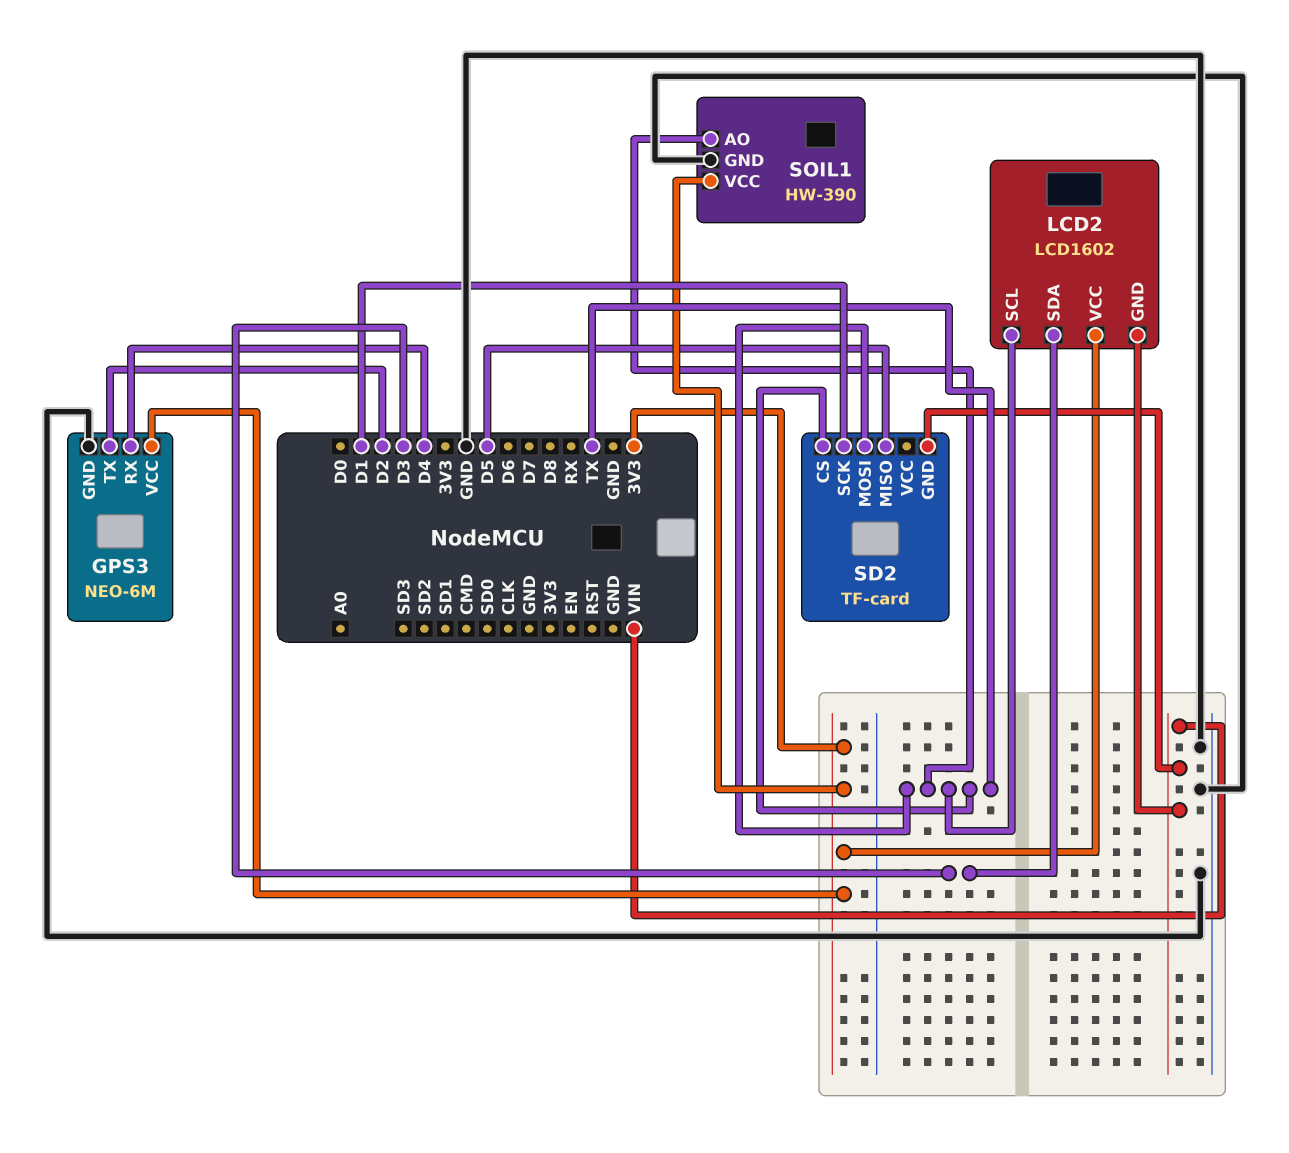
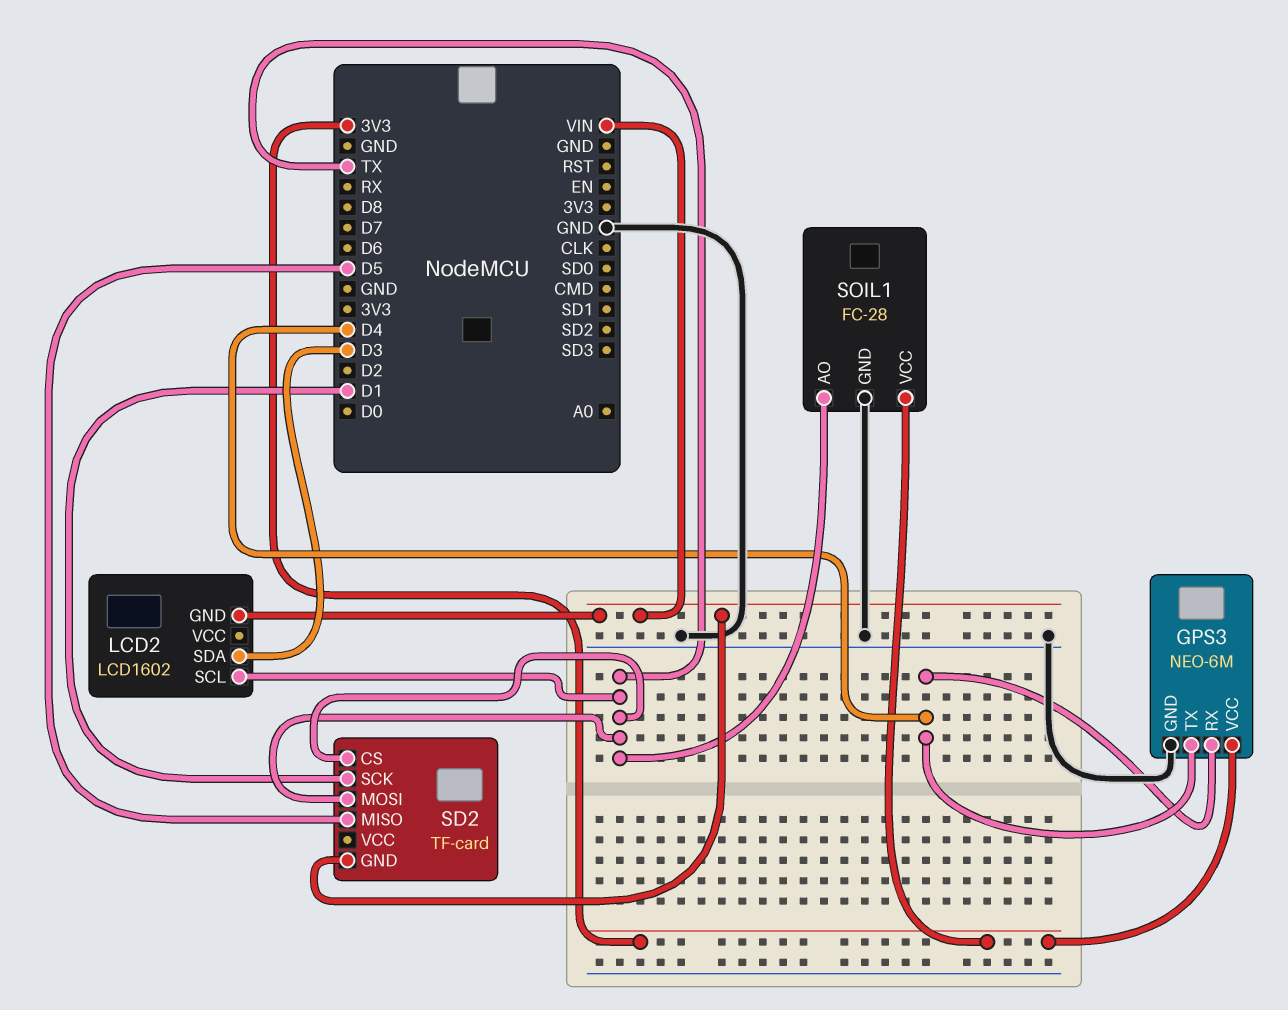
GPS3 pin TX: D2 -> D4
LCD2 pin VCC: 3V3 -> none
SOIL1: HW-390 -> FC-28

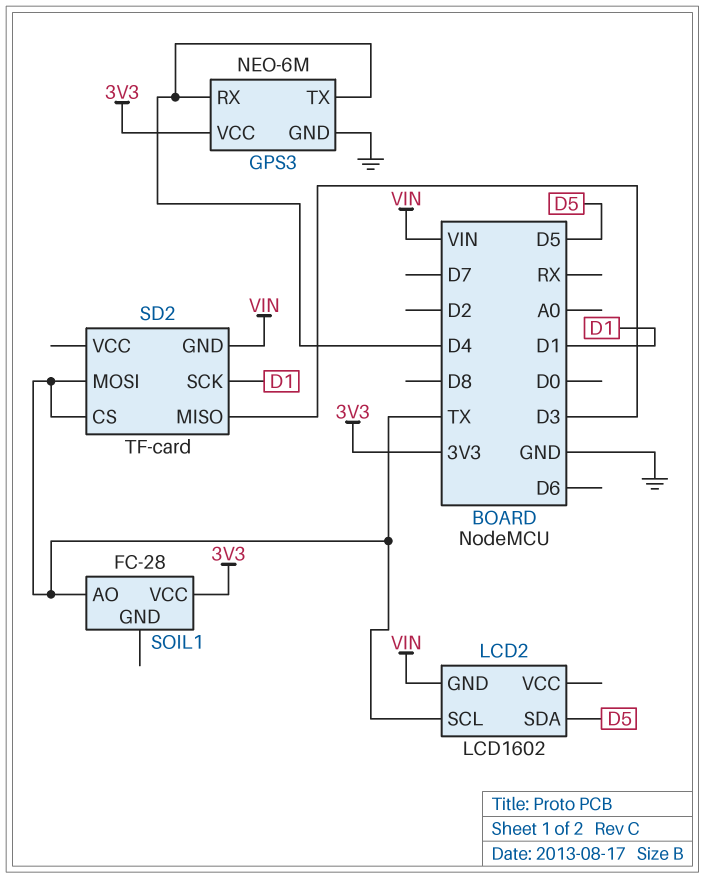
LCD2 pin SDA: D3 -> D5
SD2 pin MISO: D5 -> D3
SOIL1 pin GND: GND -> none

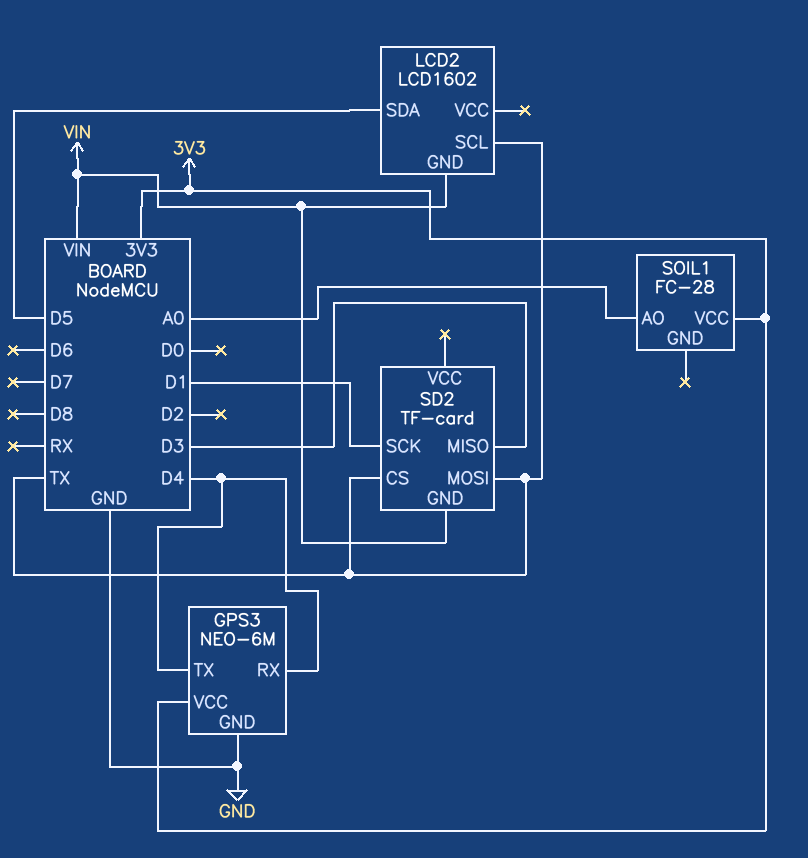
SOIL1 pin AO: TX -> A0

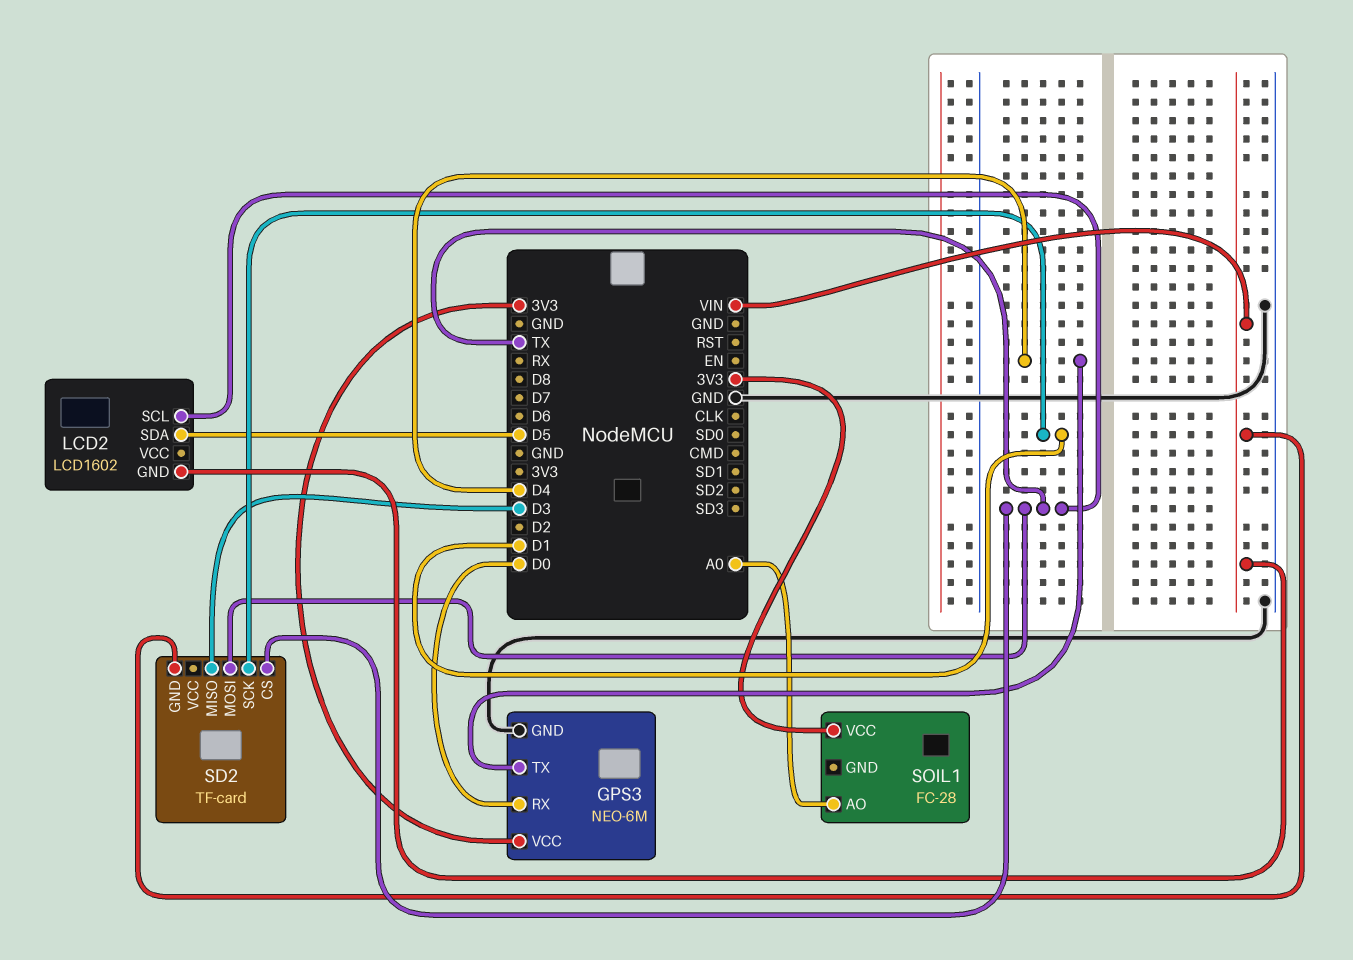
GPS3 pin RX: D4 -> D0

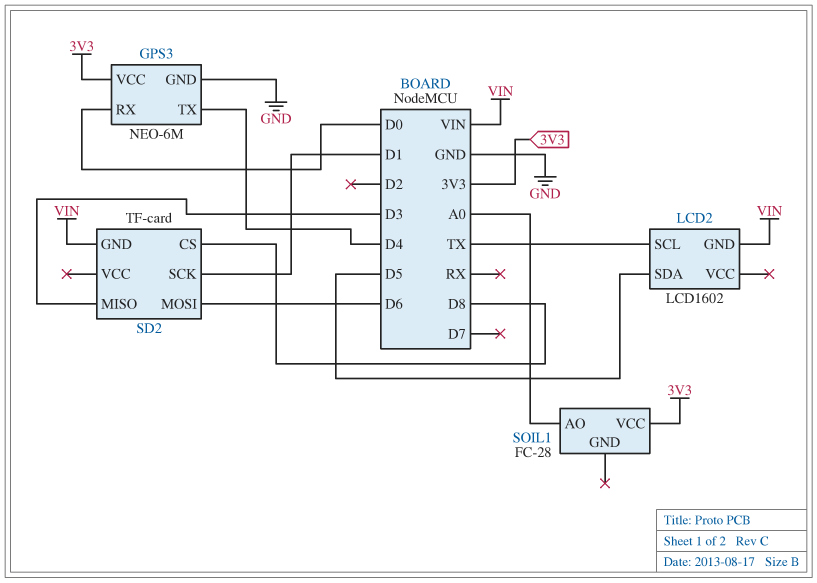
SD2 pin CS: TX -> D8
SD2 pin MOSI: TX -> D6

